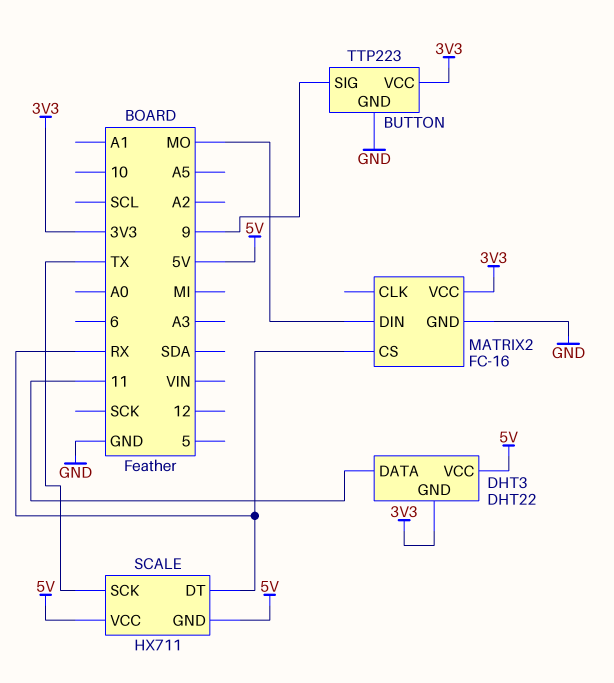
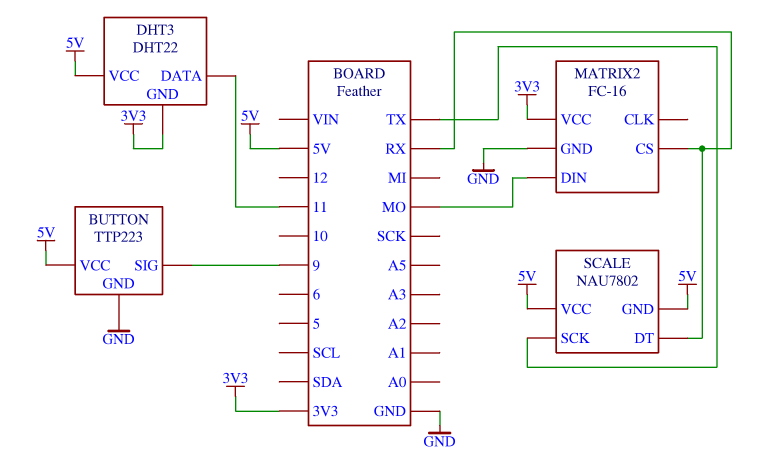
BUTTON pin VCC: 3V3 -> 5V
SCALE: HX711 -> NAU7802

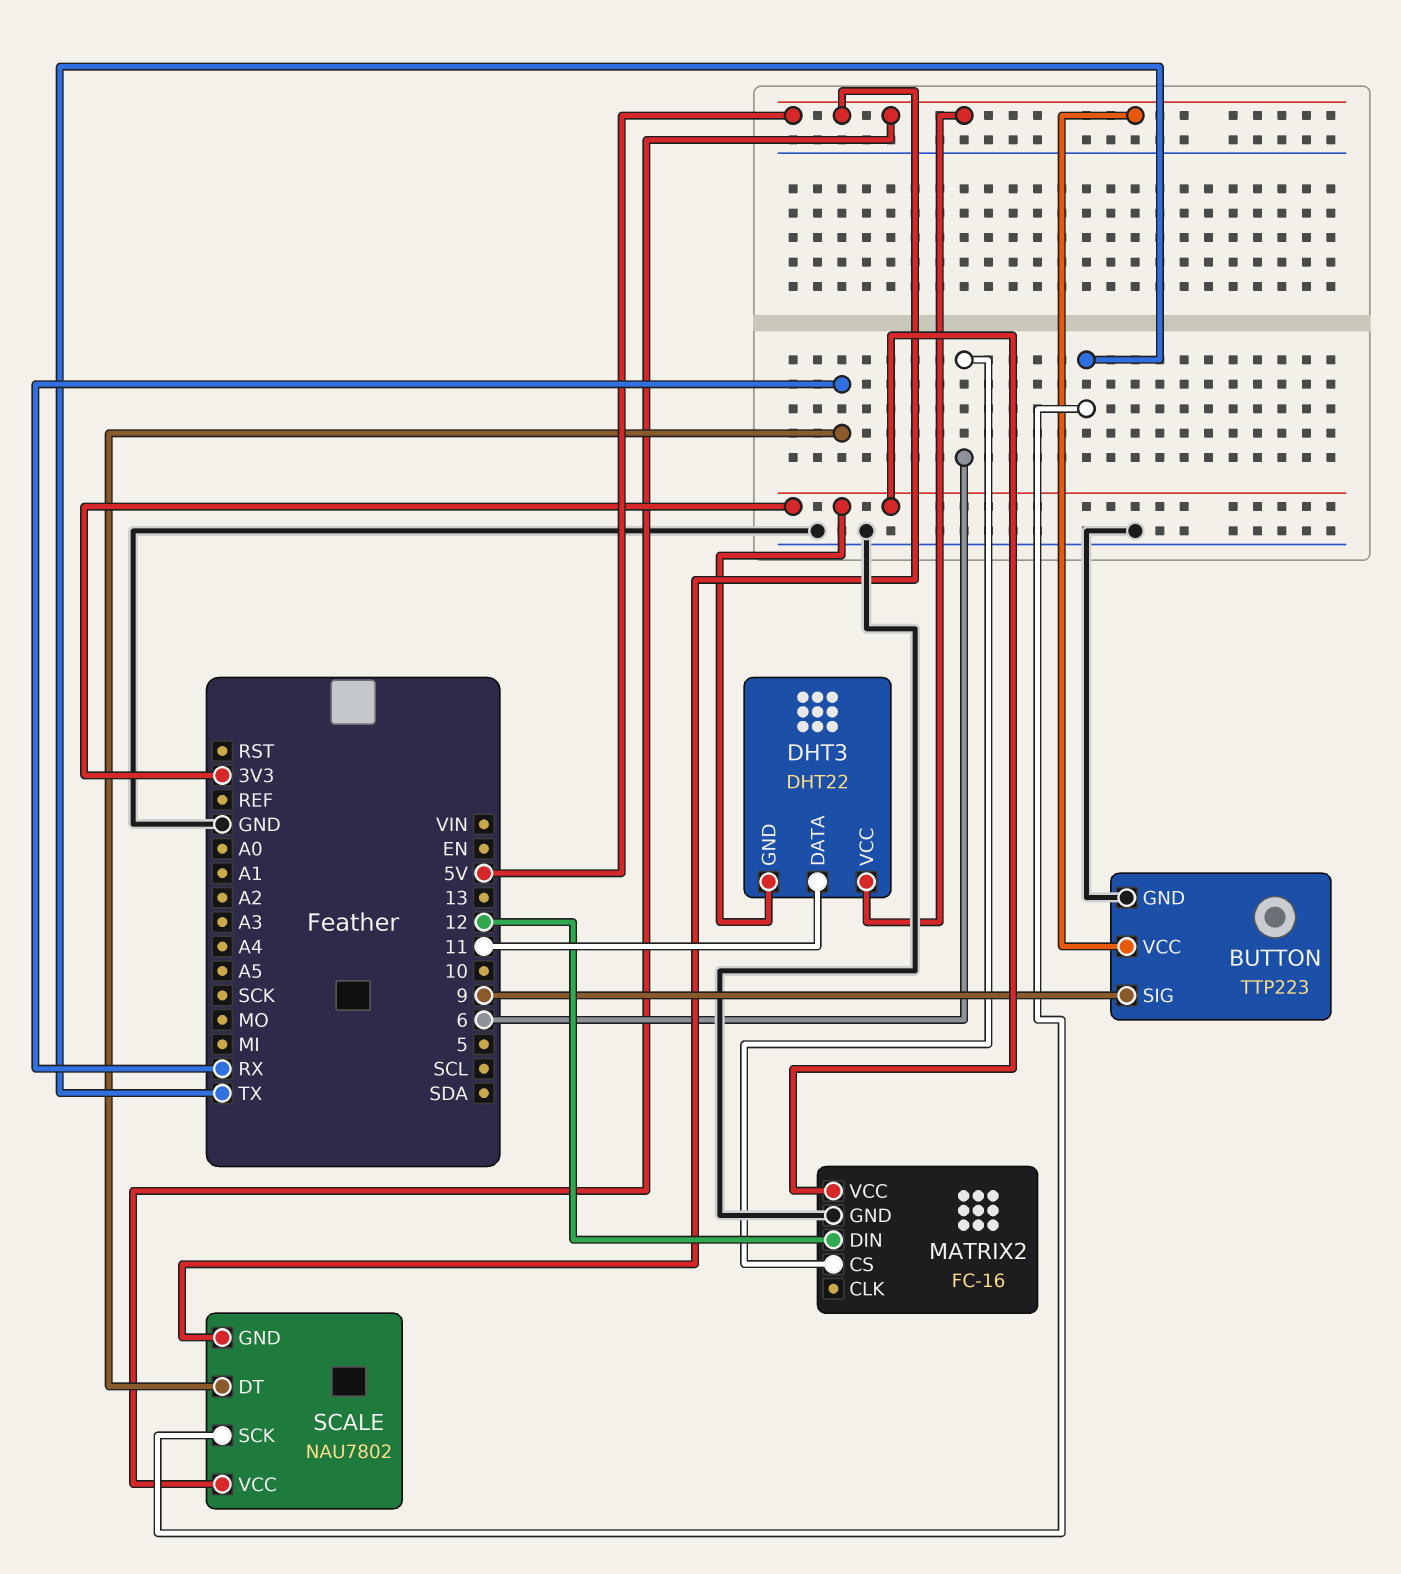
MATRIX2 pin CS: RX -> 6
MATRIX2 pin DIN: MO -> 12

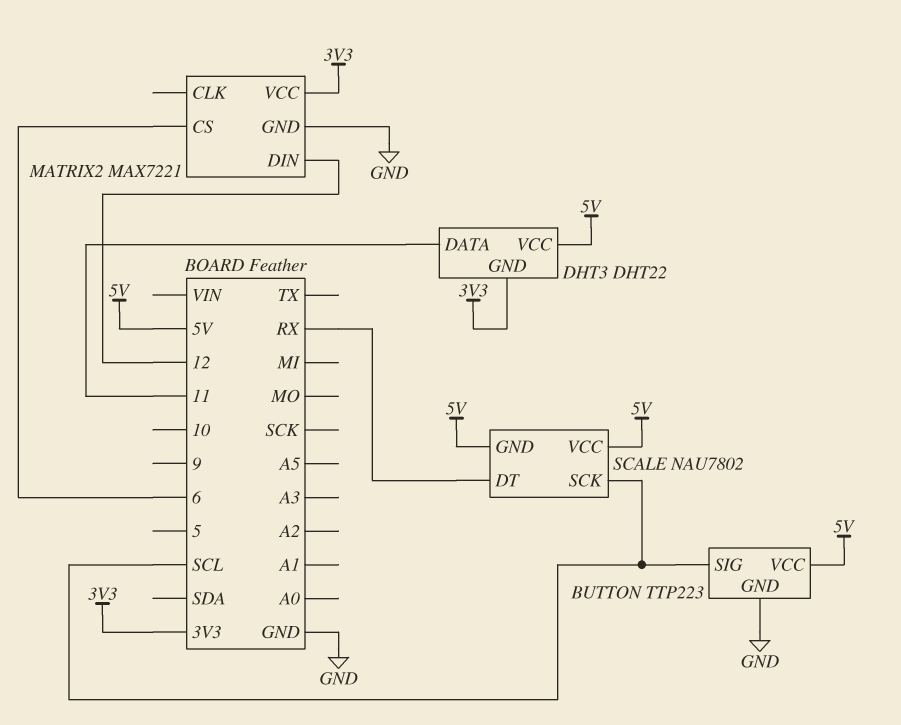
BUTTON pin SIG: 9 -> SCL
MATRIX2: FC-16 -> MAX7221
SCALE pin SCK: TX -> SCL

